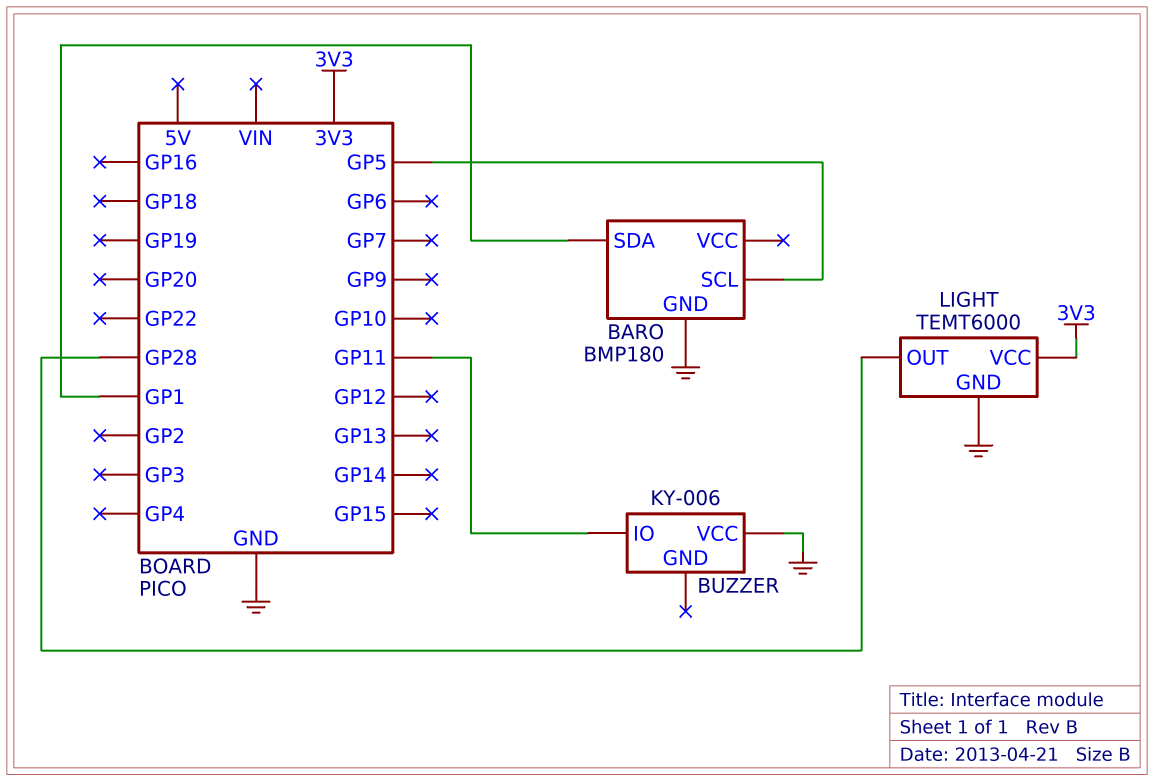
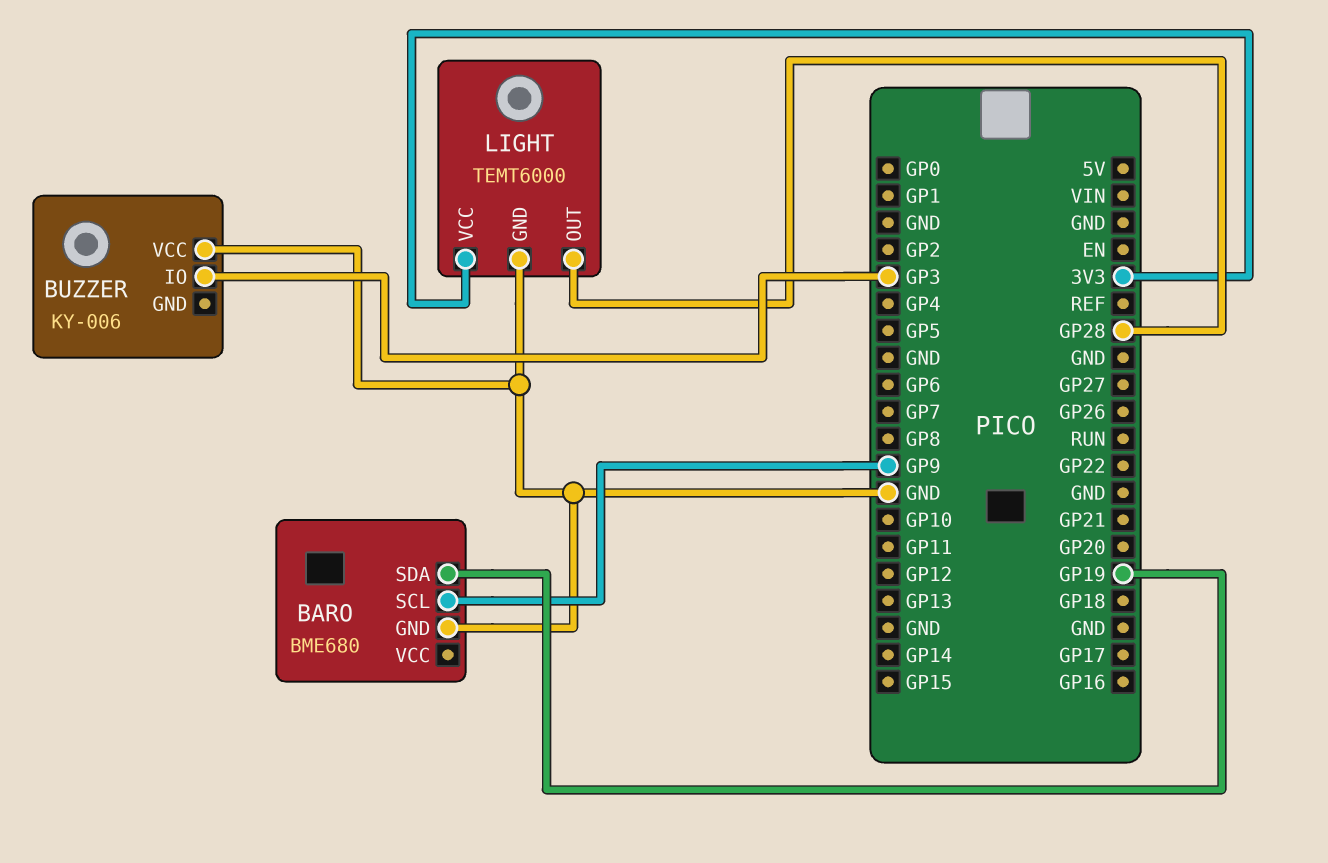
BARO: BMP180 -> BME680
BARO pin SCL: GP5 -> GP9
BARO pin SDA: GP1 -> GP19
BUZZER pin IO: GP11 -> GP3

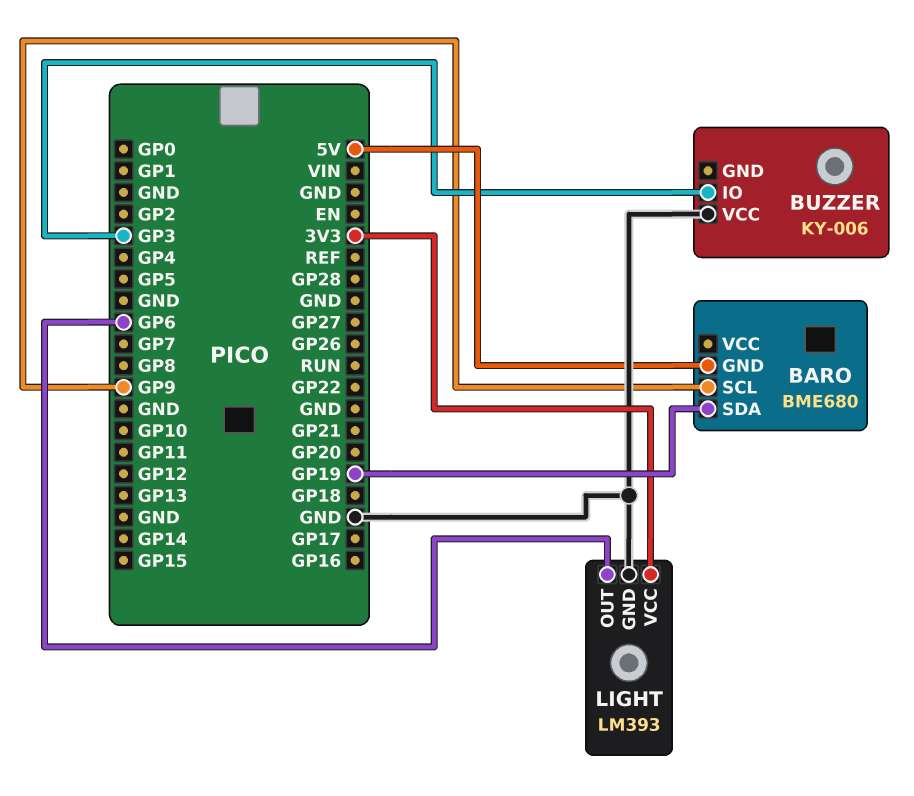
BARO pin GND: GND -> 5V
LIGHT: TEMT6000 -> LM393
LIGHT pin OUT: GP28 -> GP6

